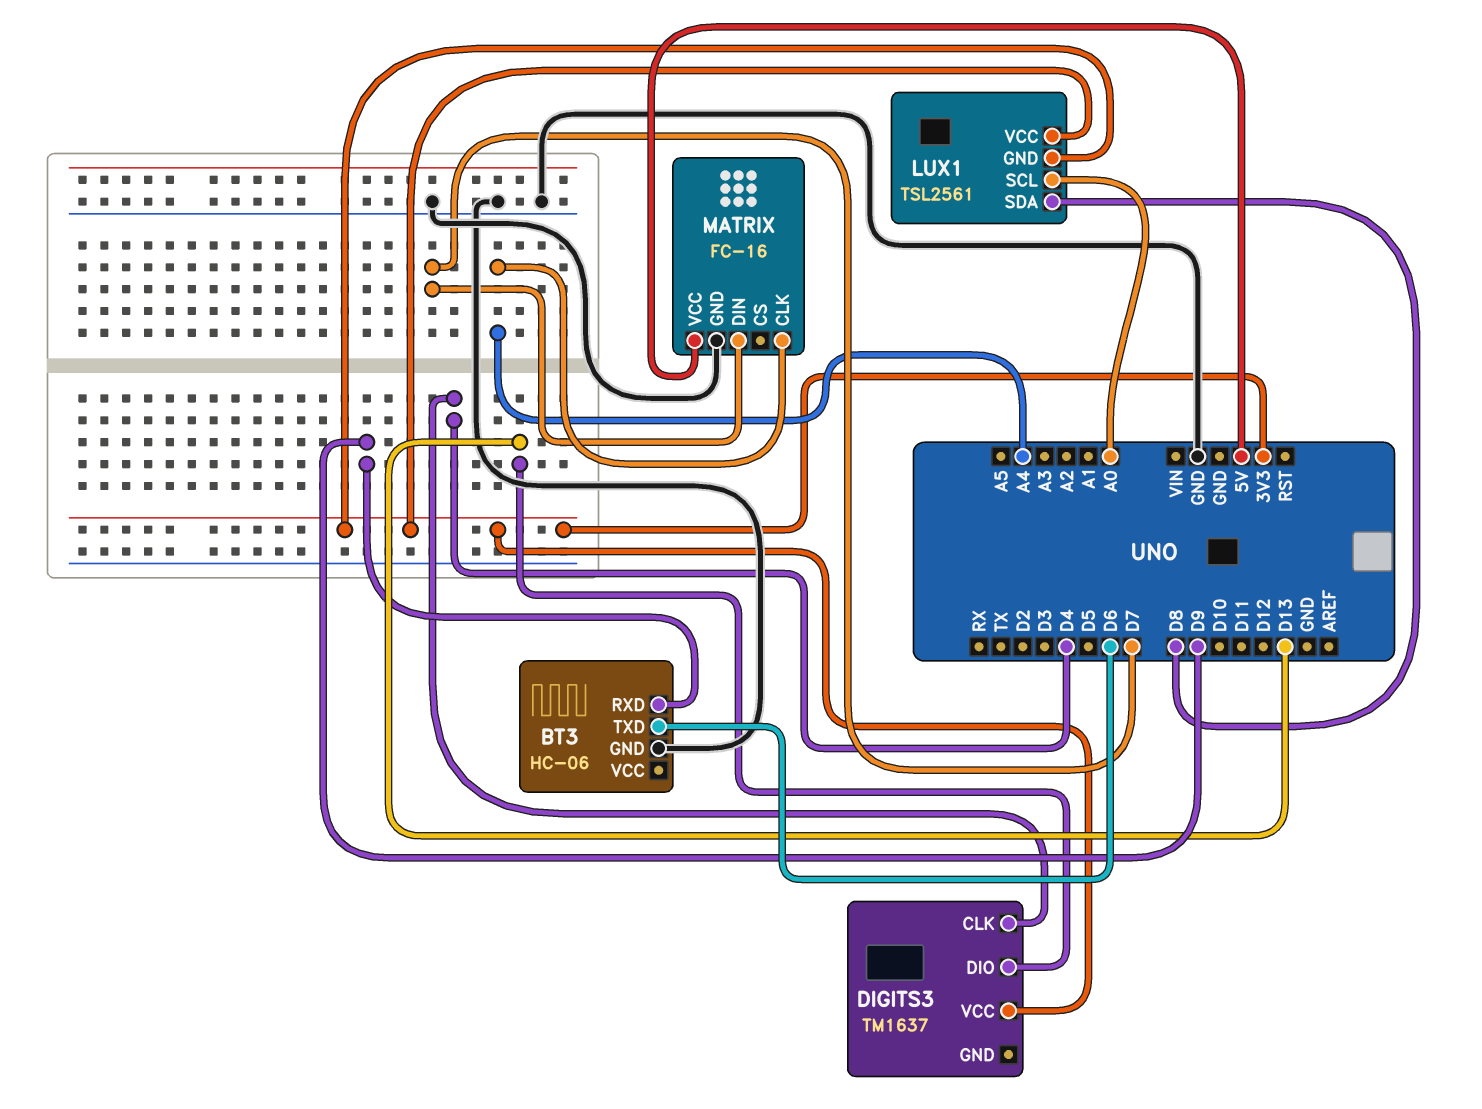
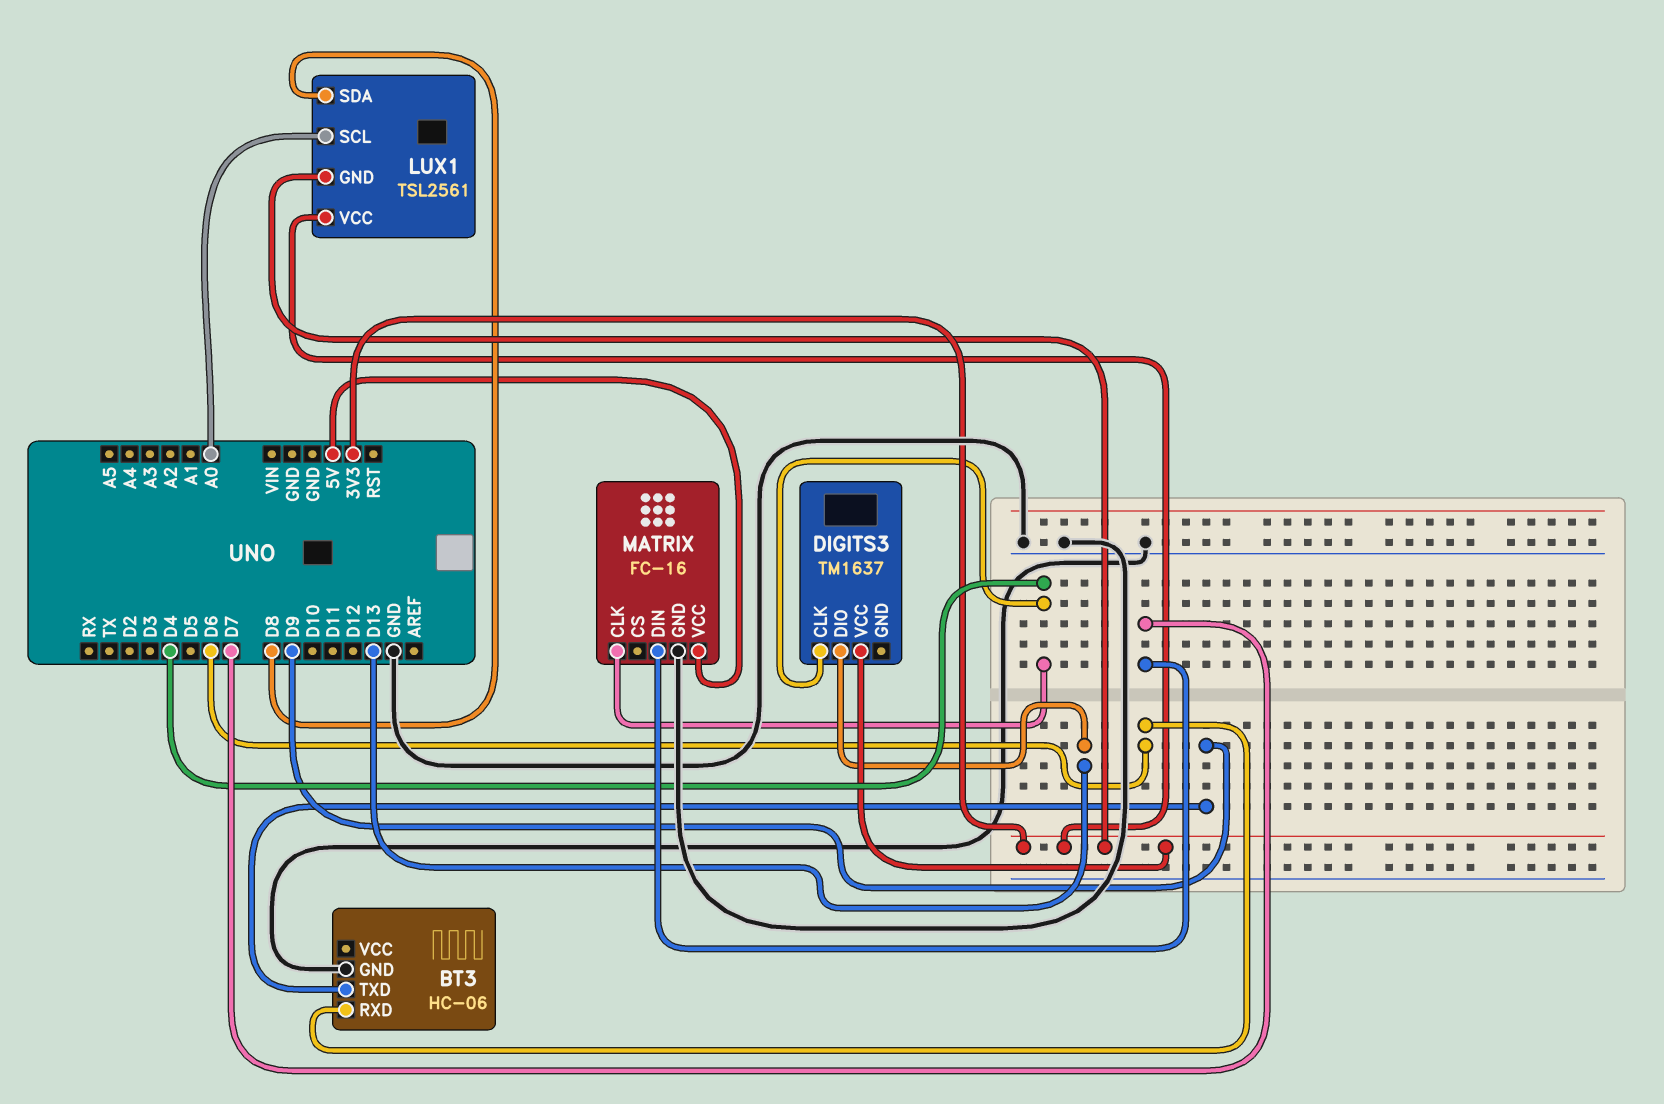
BT3 pin RXD: D9 -> D6
BT3 pin TXD: D6 -> D9
MATRIX pin CLK: A4 -> D4

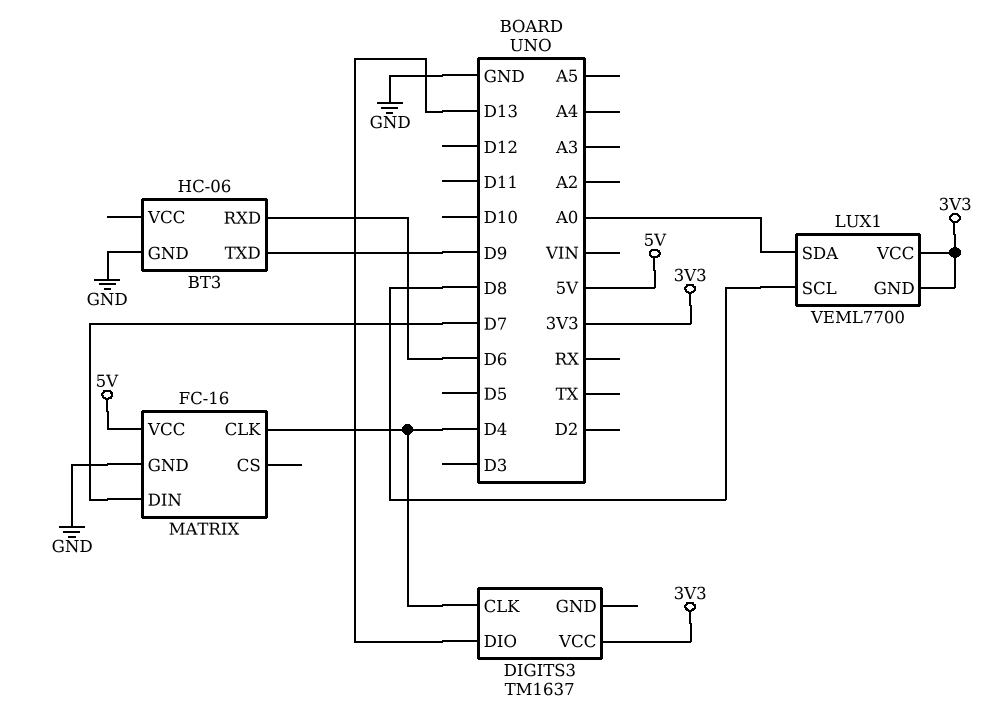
LUX1: TSL2561 -> VEML7700
LUX1 pin SCL: A0 -> D8
LUX1 pin SDA: D8 -> A0

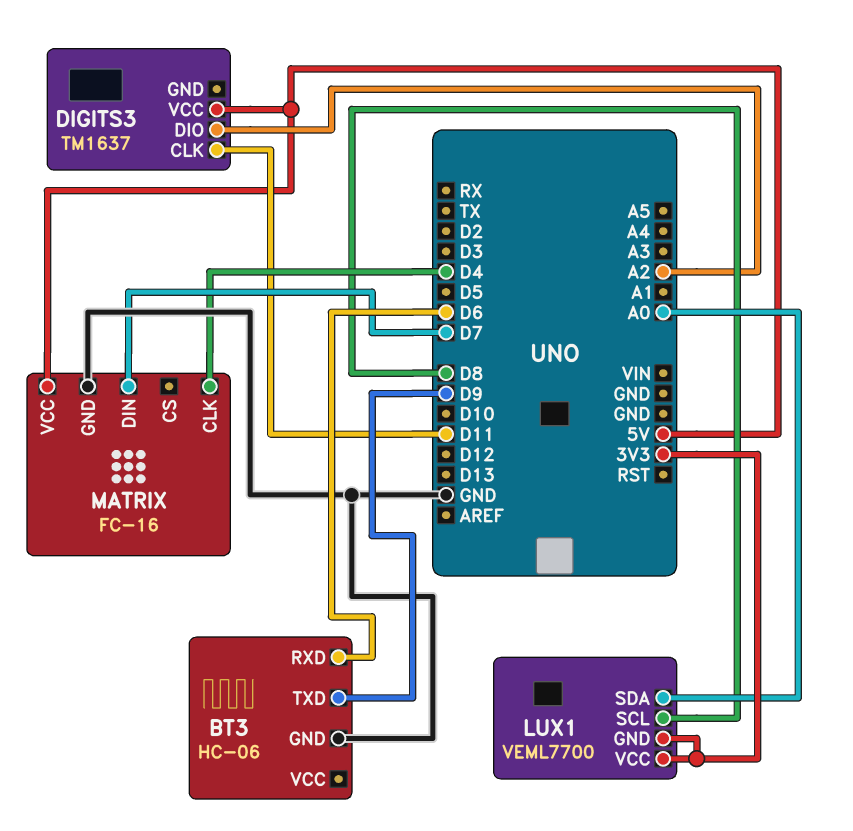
DIGITS3 pin CLK: D4 -> D11
DIGITS3 pin DIO: D13 -> A2
DIGITS3 pin VCC: 3V3 -> 5V

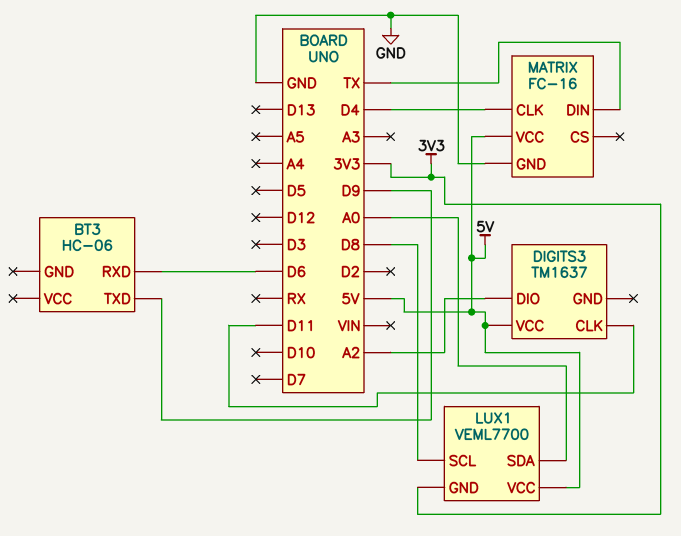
BT3 pin GND: GND -> none
LUX1 pin VCC: 3V3 -> 5V
MATRIX pin DIN: D7 -> TX

